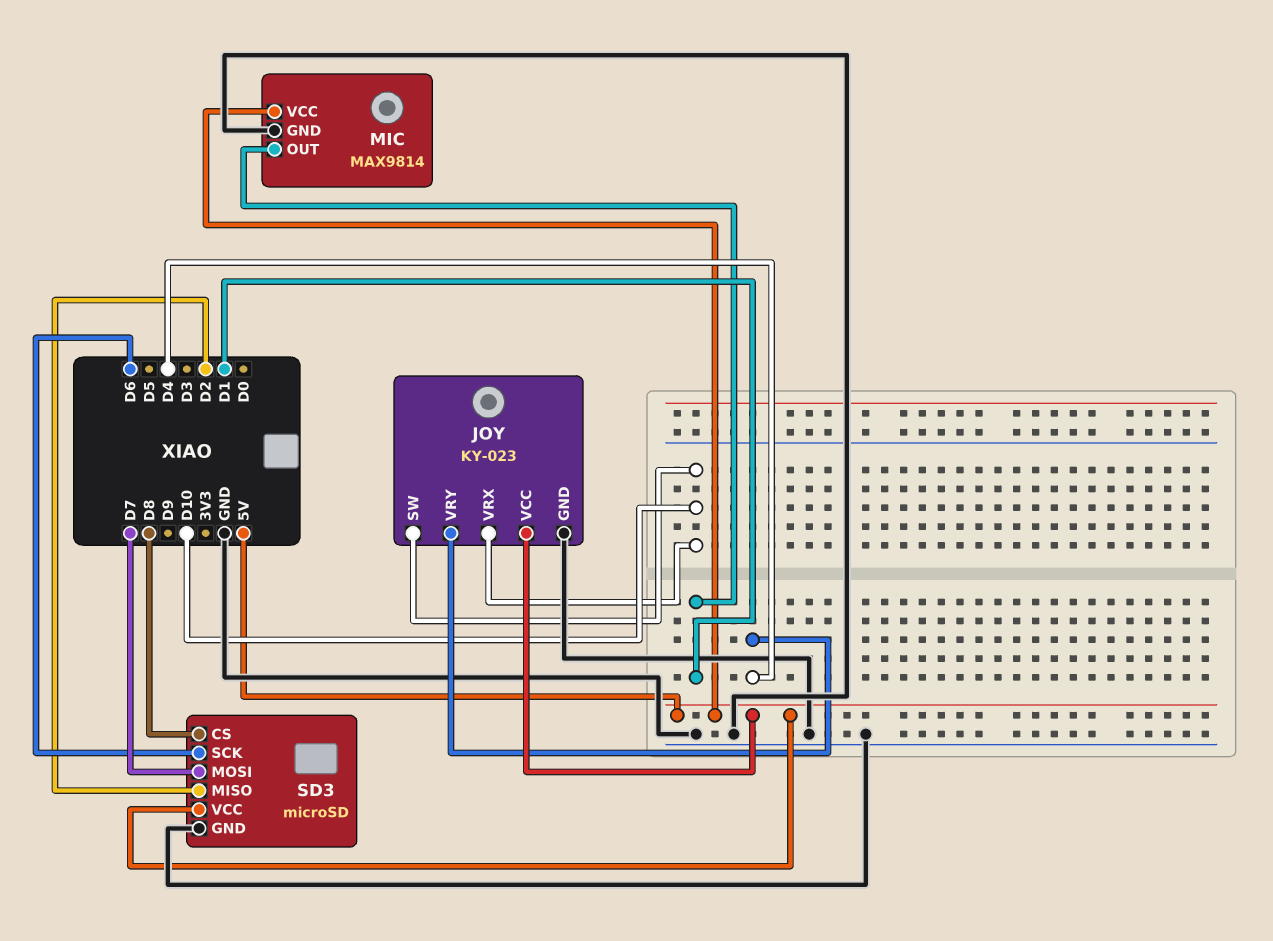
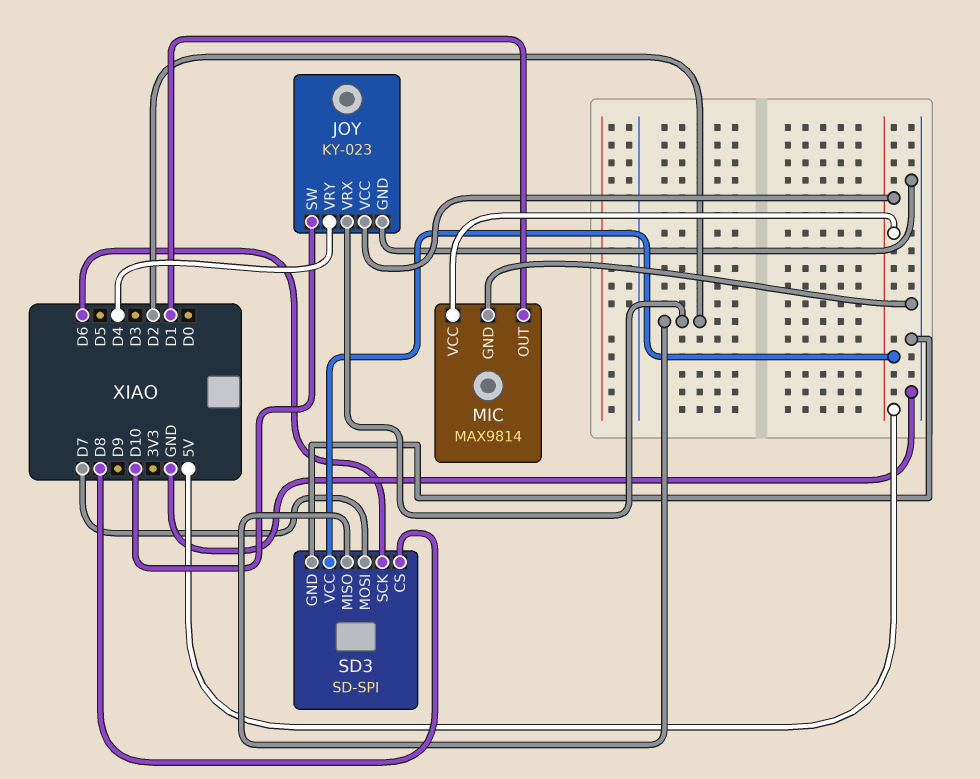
JOY pin VRX: D10 -> D2
SD3: microSD -> SD-SPI

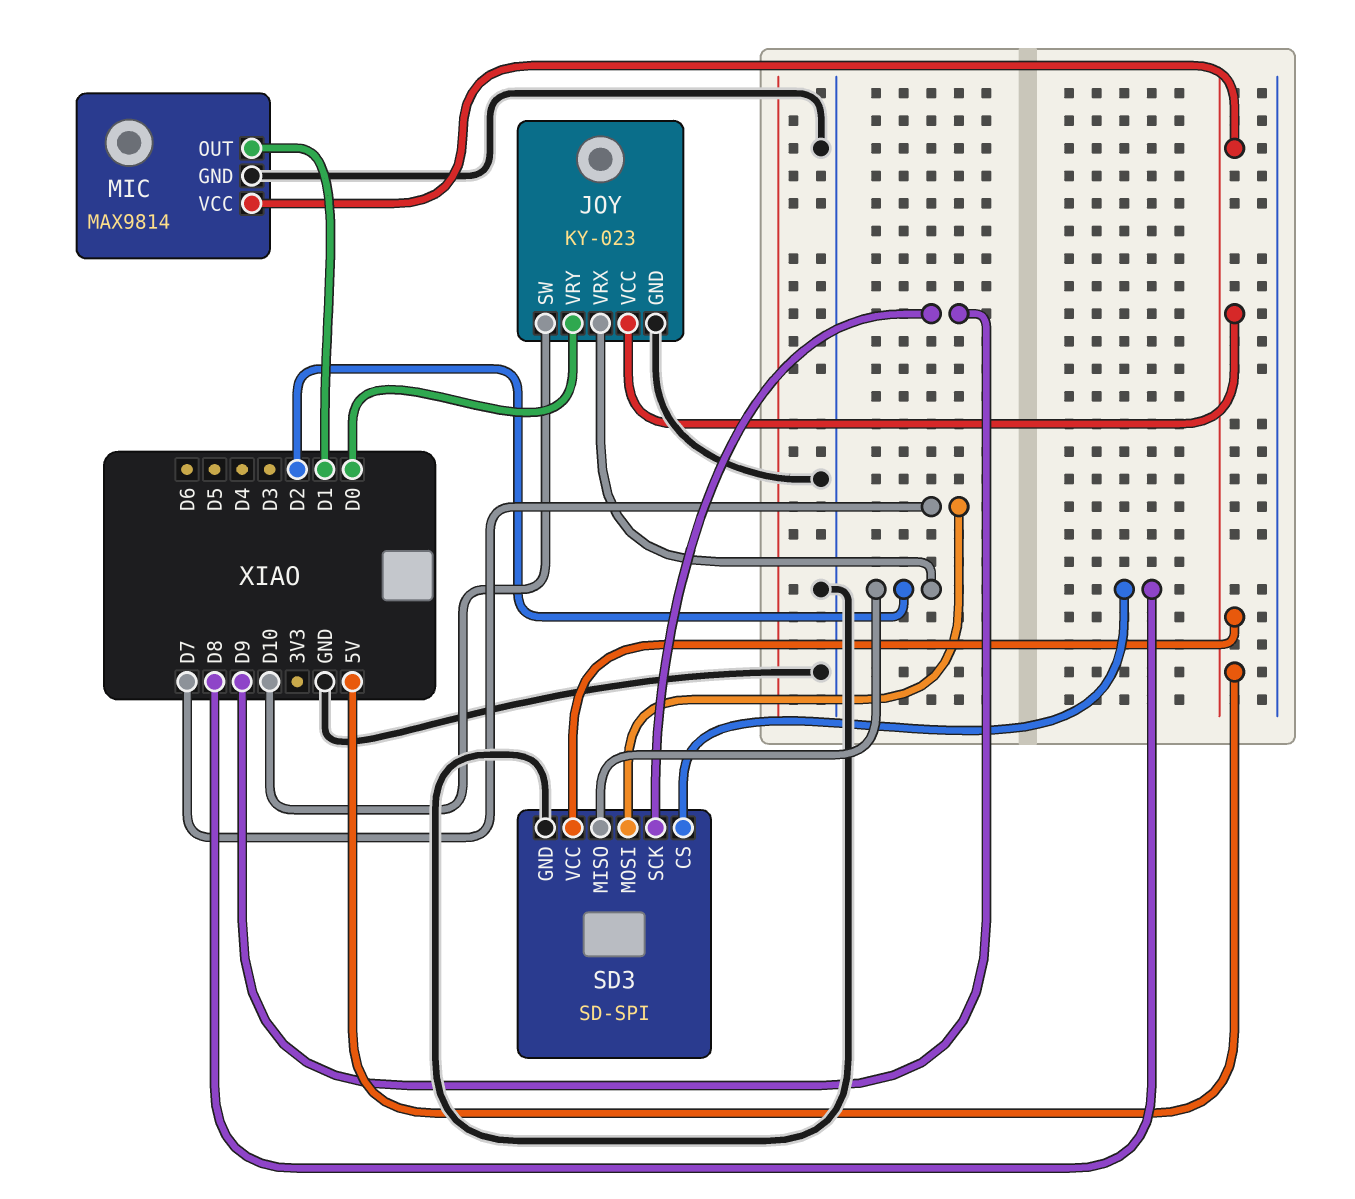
JOY pin VRY: D4 -> D0
SD3 pin SCK: D6 -> D9

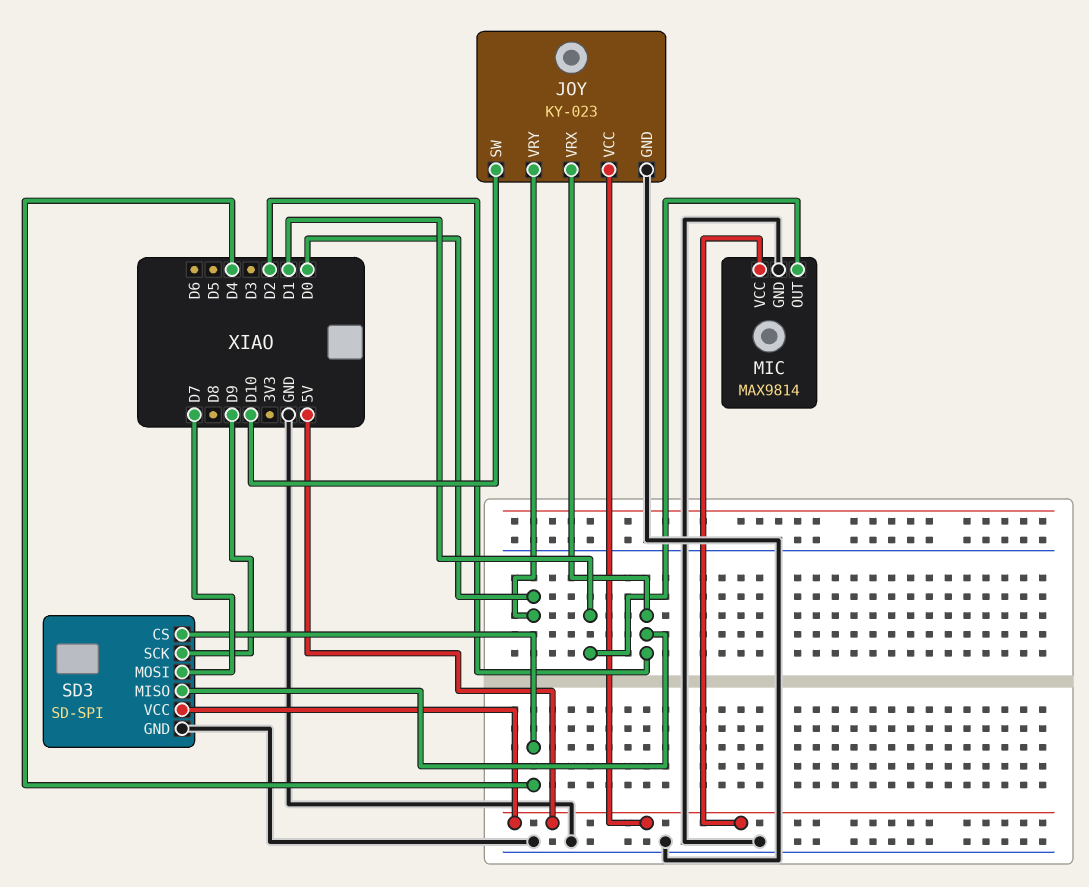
SD3 pin CS: D8 -> D4

